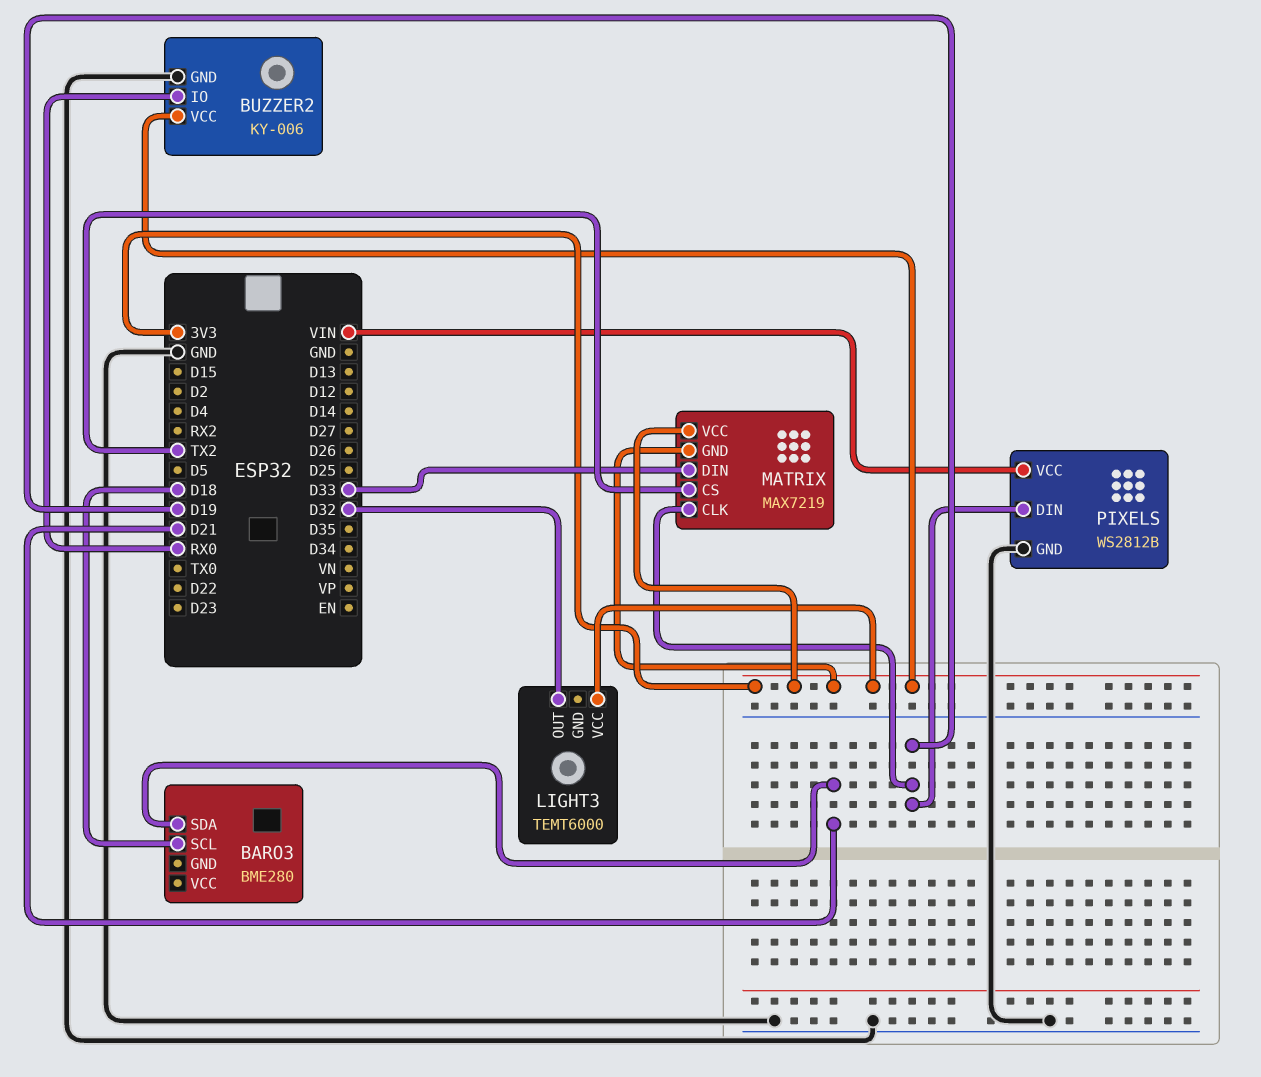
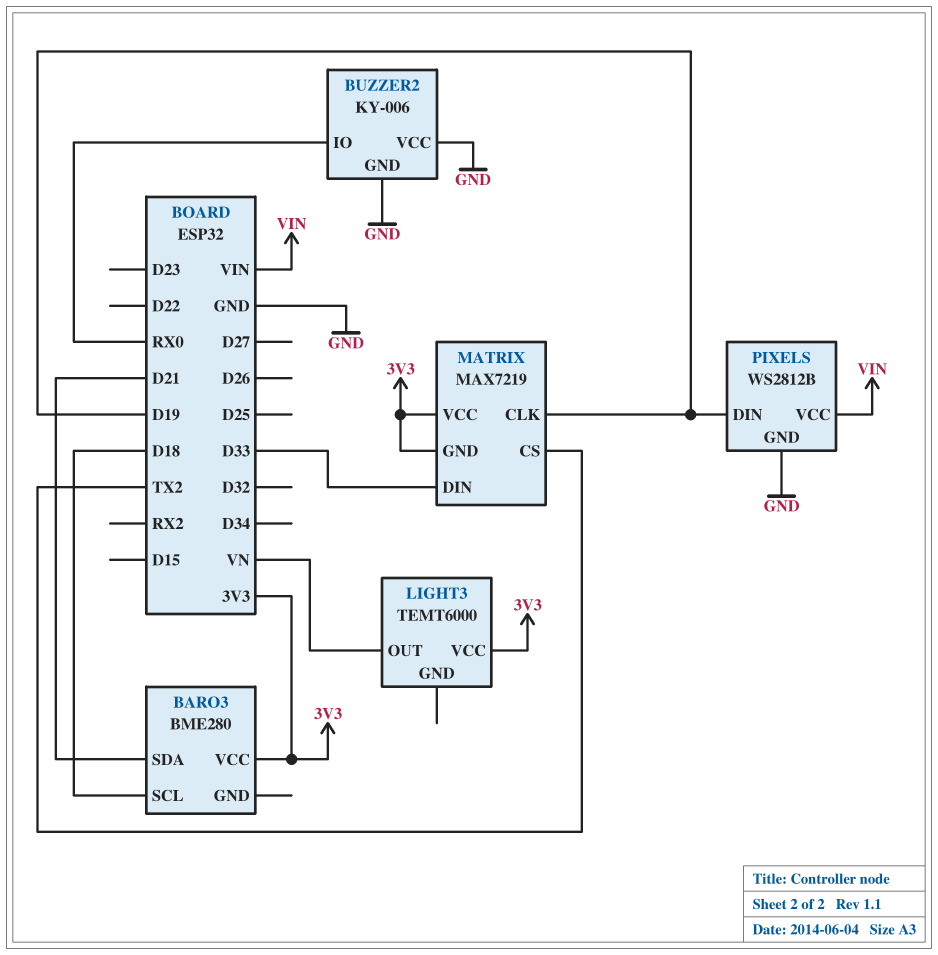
BARO3 pin VCC: none -> 3V3
BUZZER2 pin VCC: 3V3 -> GND
LIGHT3 pin OUT: D32 -> VN

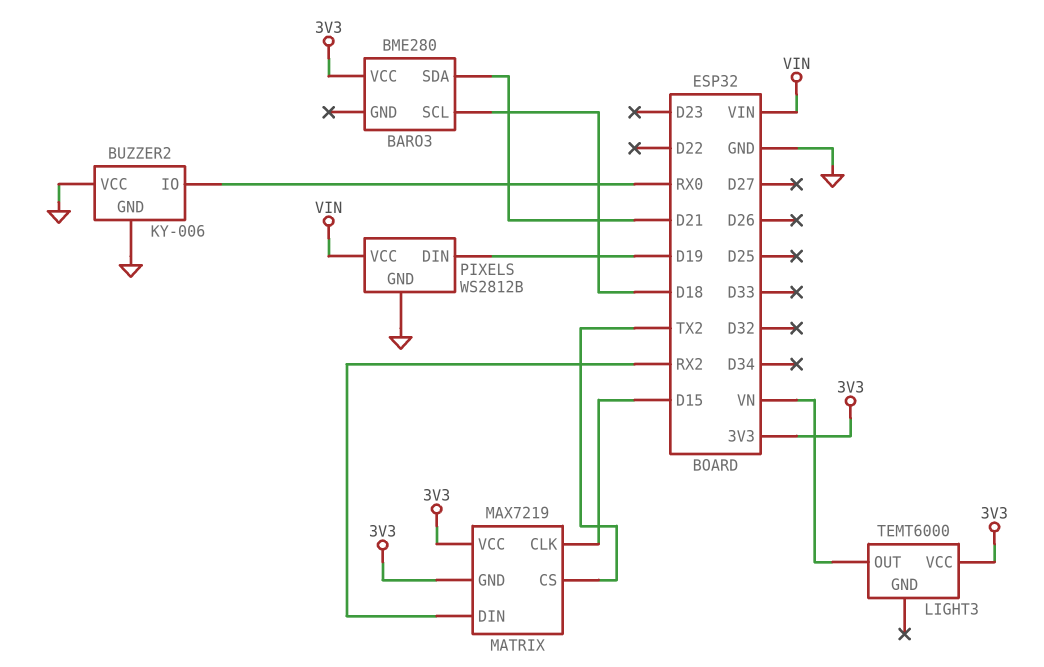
MATRIX pin CLK: D19 -> D15
MATRIX pin DIN: D33 -> RX2

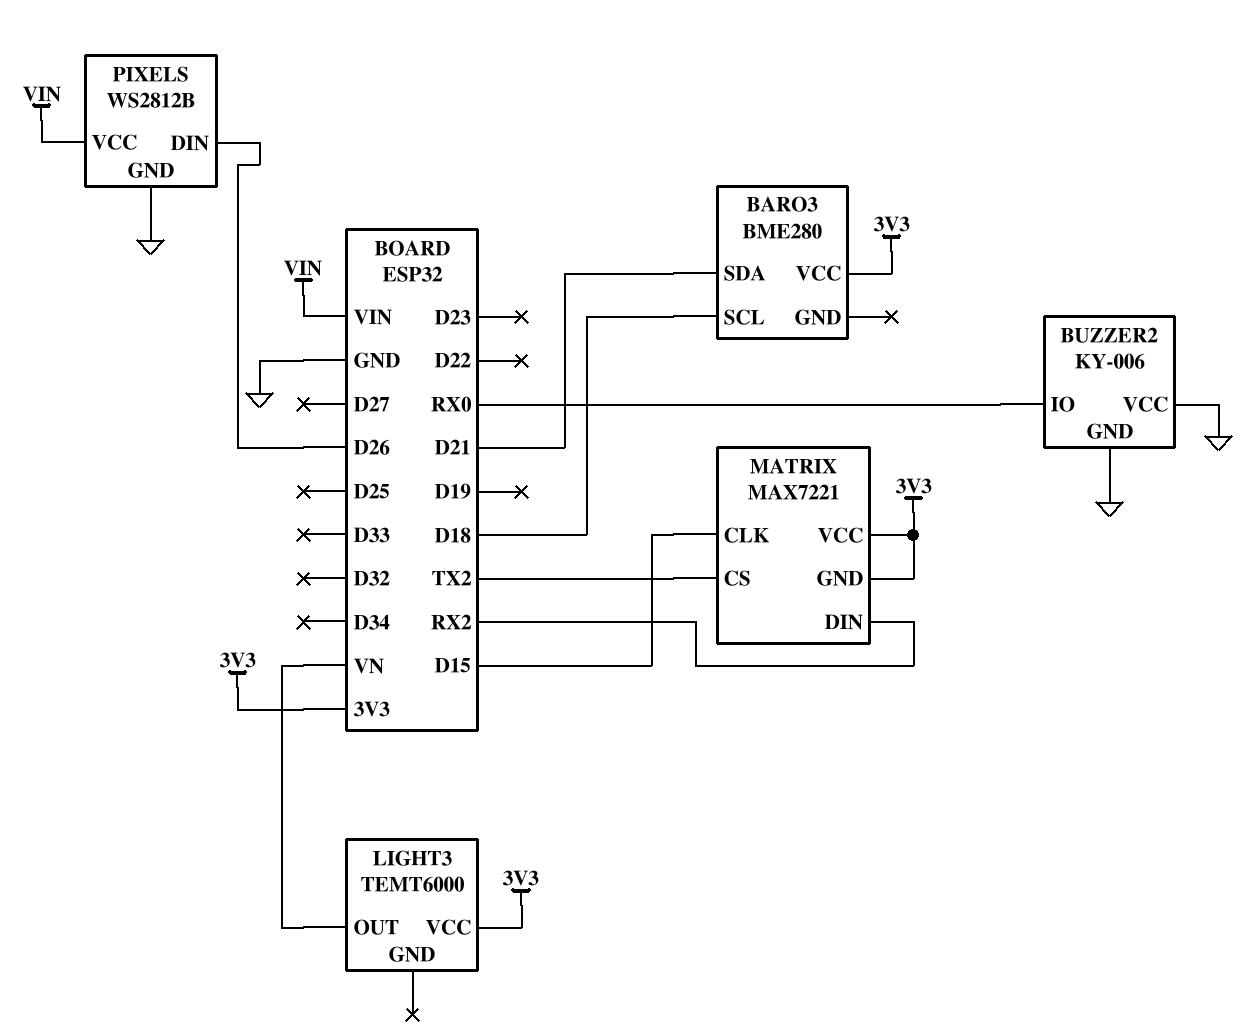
MATRIX: MAX7219 -> MAX7221
PIXELS pin DIN: D19 -> D26

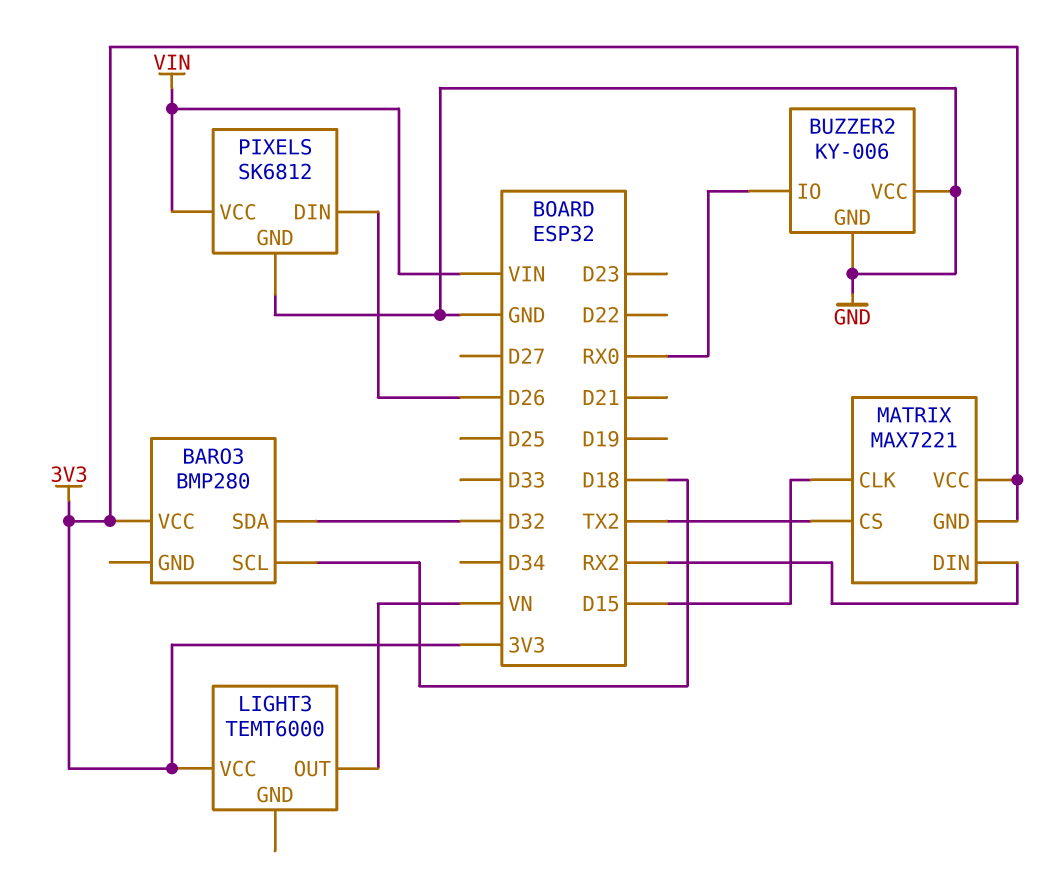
BARO3: BME280 -> BMP280
BARO3 pin SDA: D21 -> D32
PIXELS: WS2812B -> SK6812

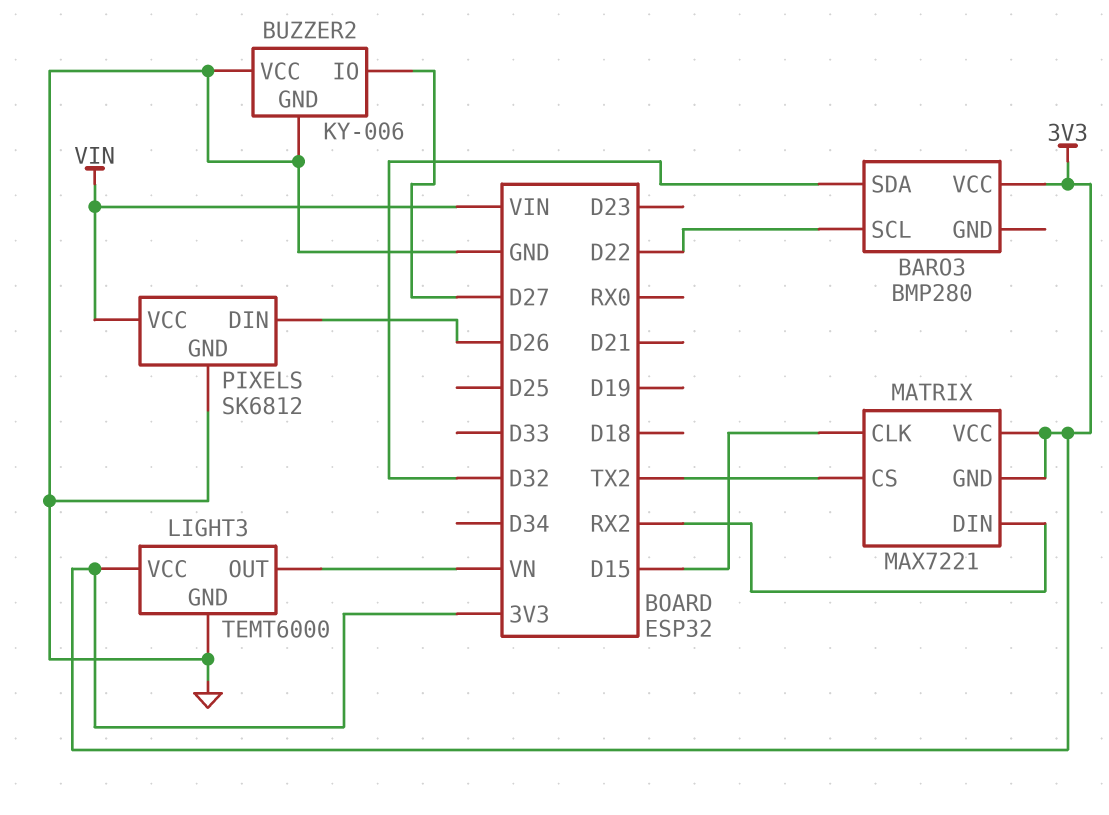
BARO3 pin SCL: D18 -> D22
BUZZER2 pin IO: RX0 -> D27
LIGHT3 pin GND: none -> GND

